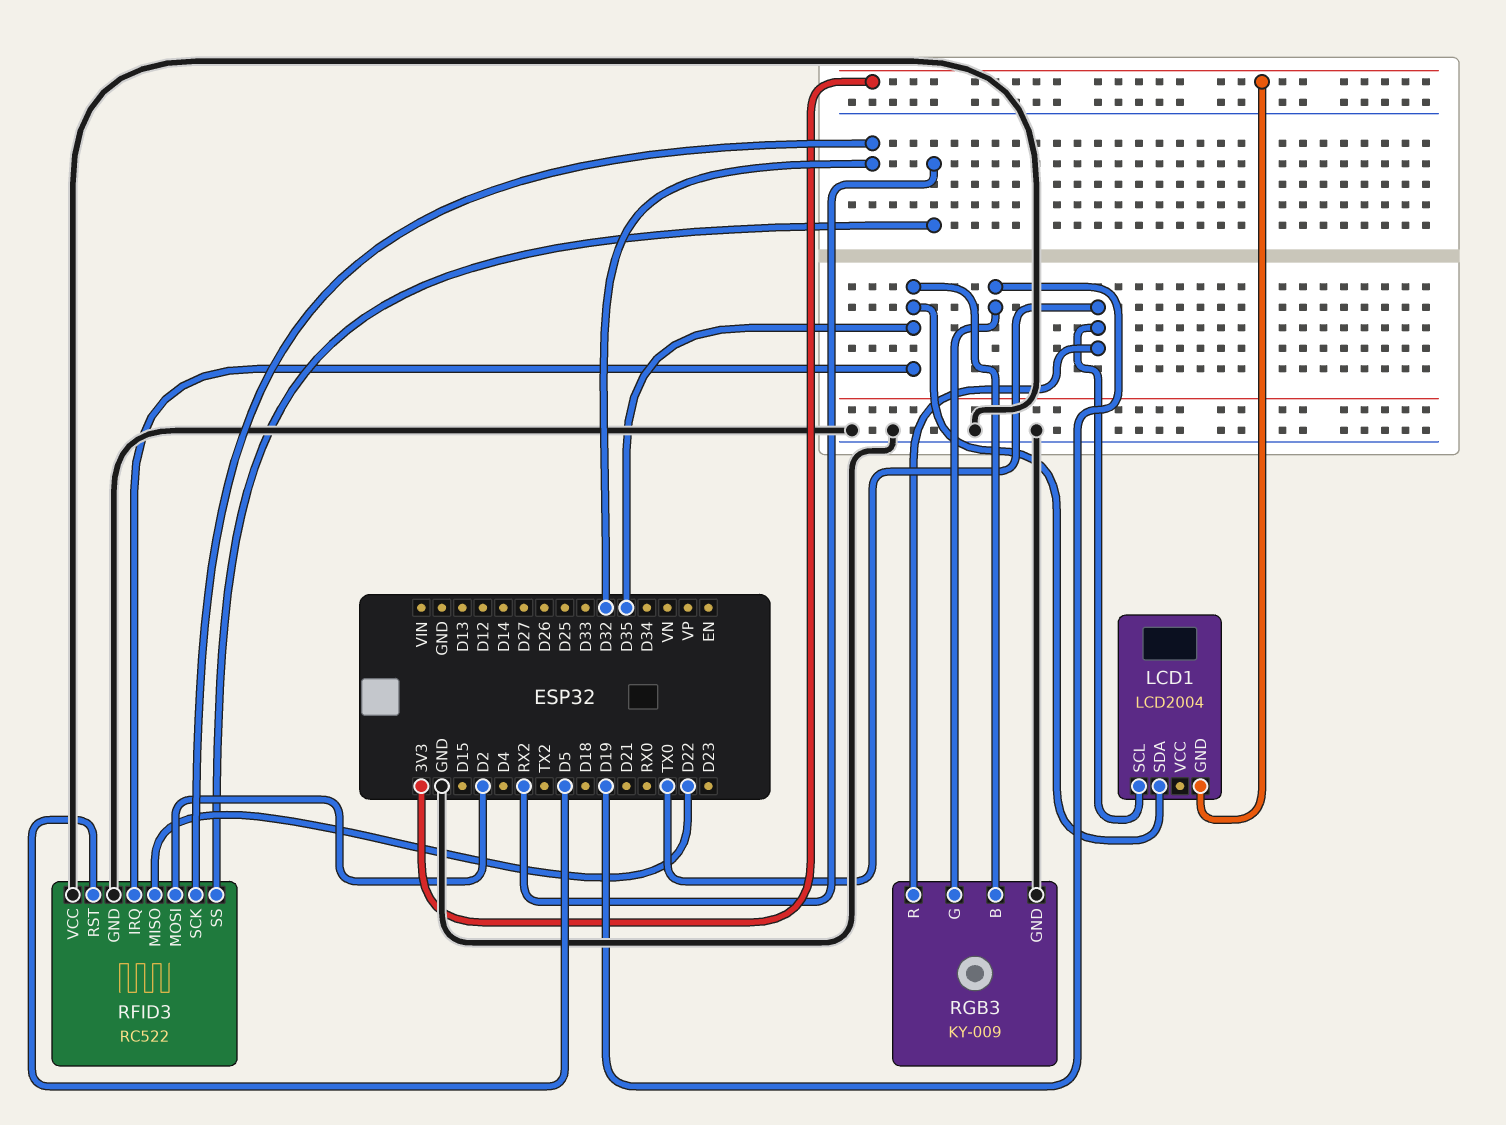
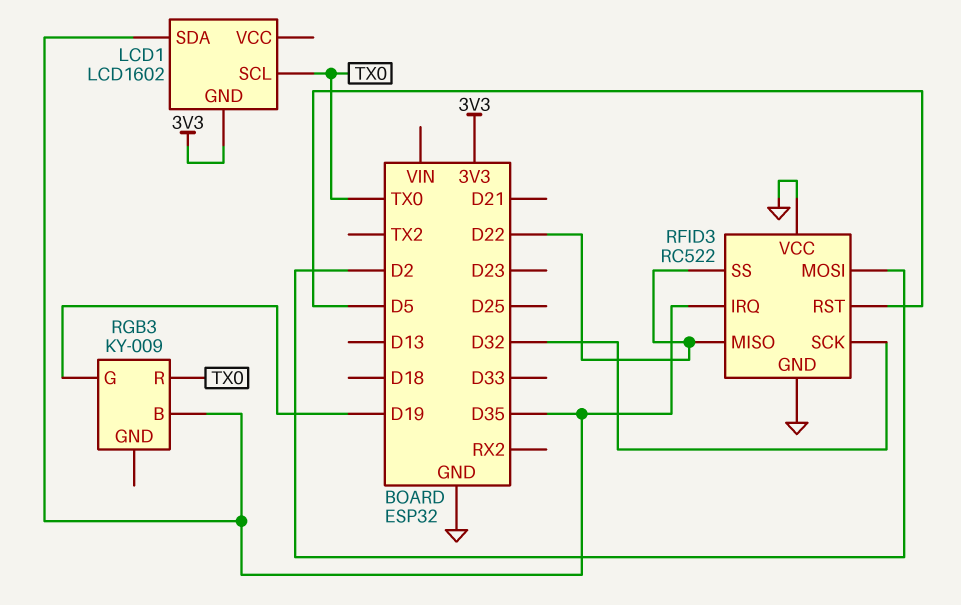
LCD1: LCD2004 -> LCD1602
RFID3 pin SS: RX2 -> D22
RGB3 pin GND: GND -> none

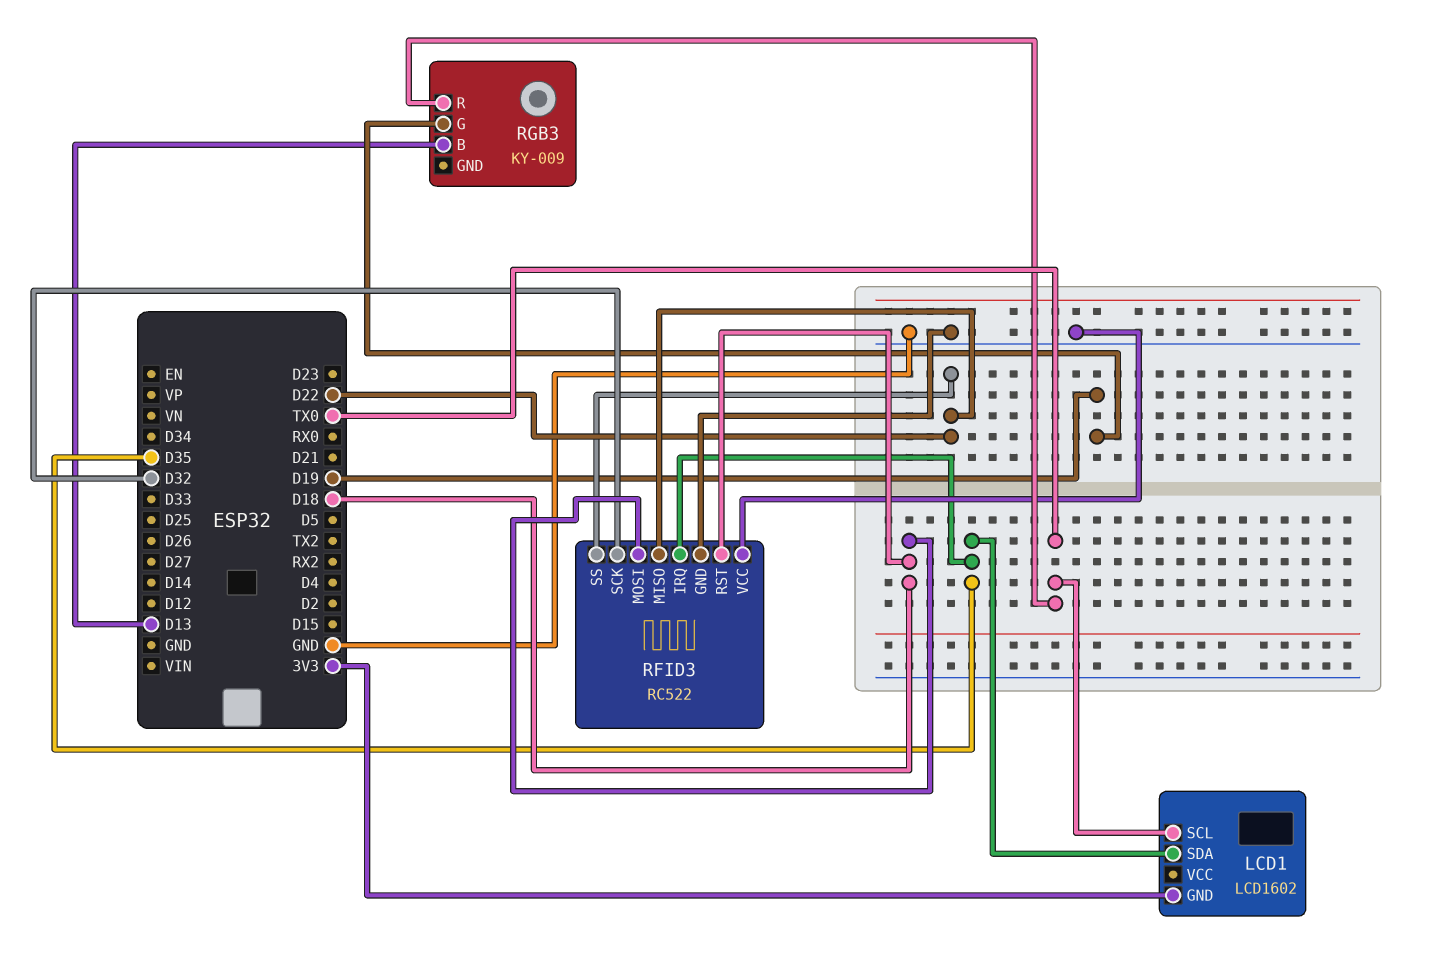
RFID3 pin MOSI: D2 -> D18
RFID3 pin RST: D5 -> D18
RGB3 pin B: D35 -> D13

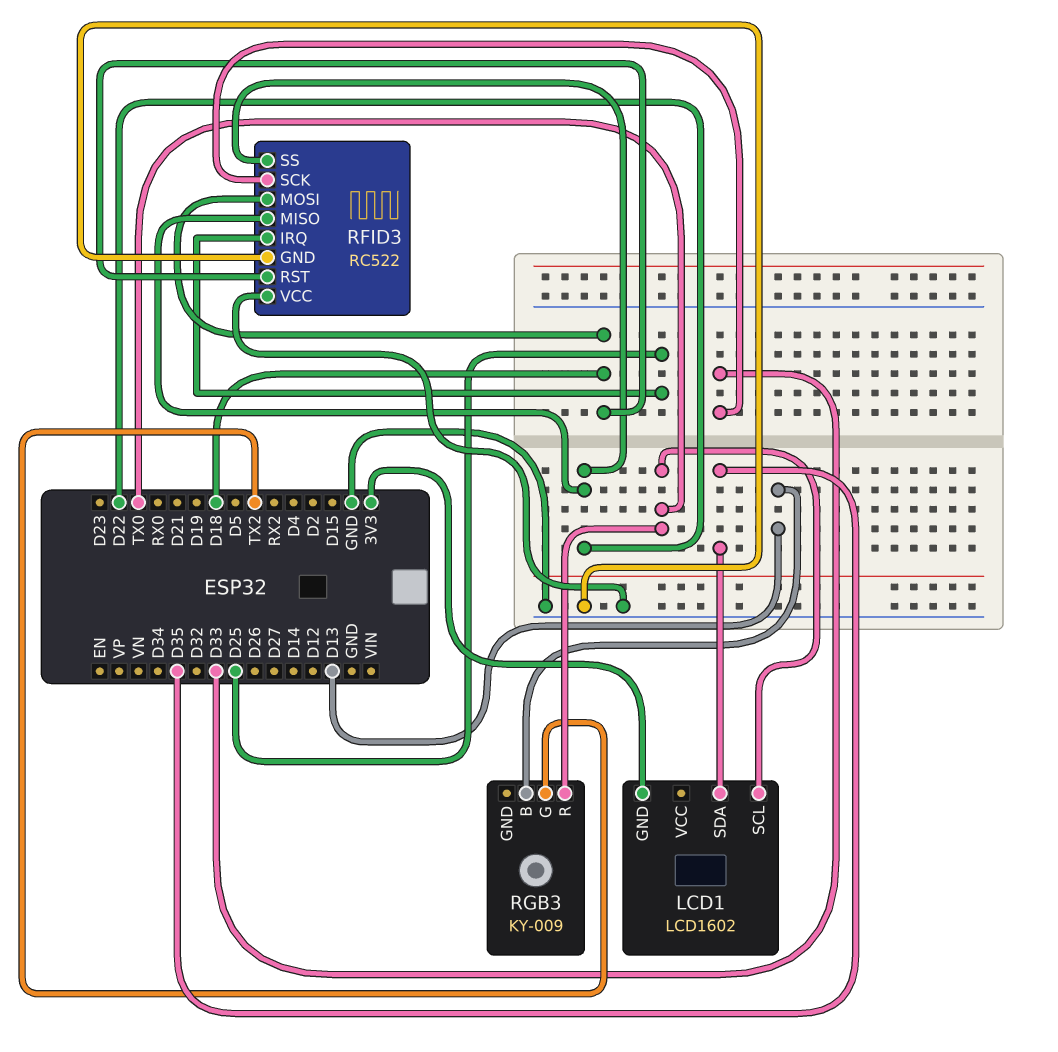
RFID3 pin IRQ: D35 -> D25
RFID3 pin SCK: D32 -> D33
RGB3 pin G: D19 -> TX2

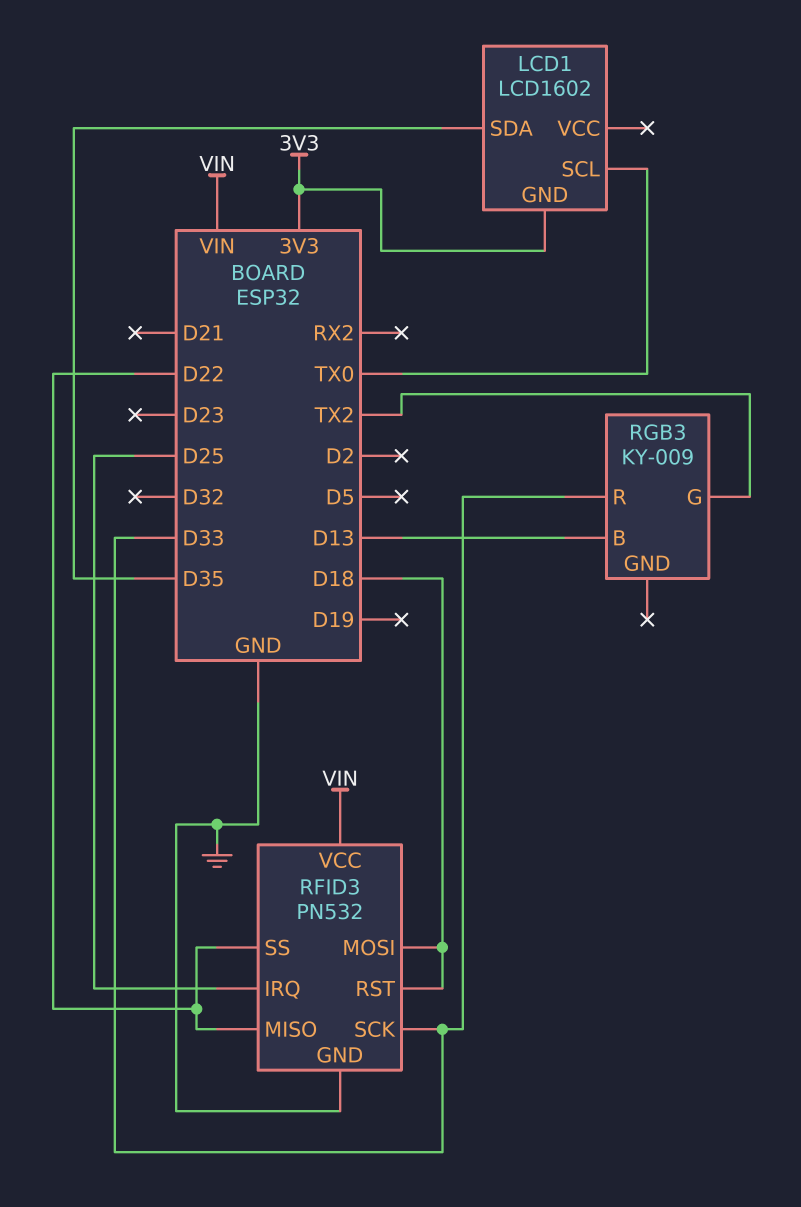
RFID3: RC522 -> PN532
RFID3 pin VCC: GND -> VIN
RGB3 pin R: TX0 -> D33

